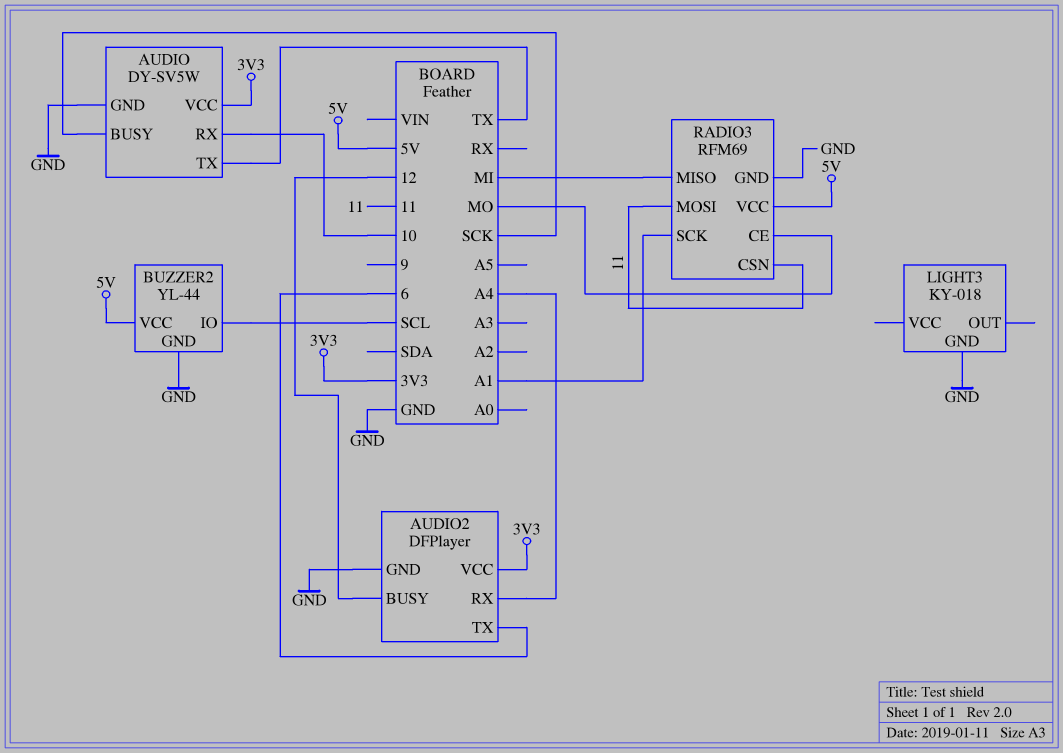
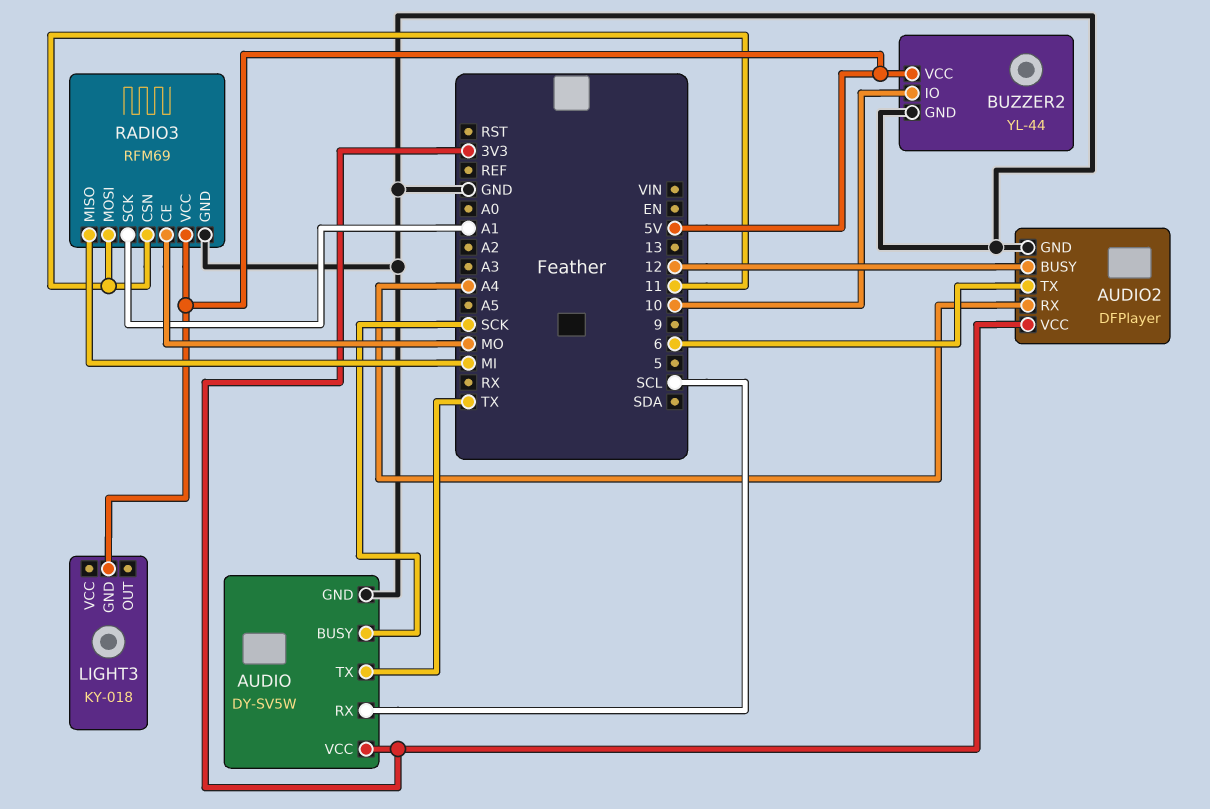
AUDIO pin RX: 10 -> SCL
BUZZER2 pin IO: SCL -> 10
LIGHT3 pin GND: GND -> 5V

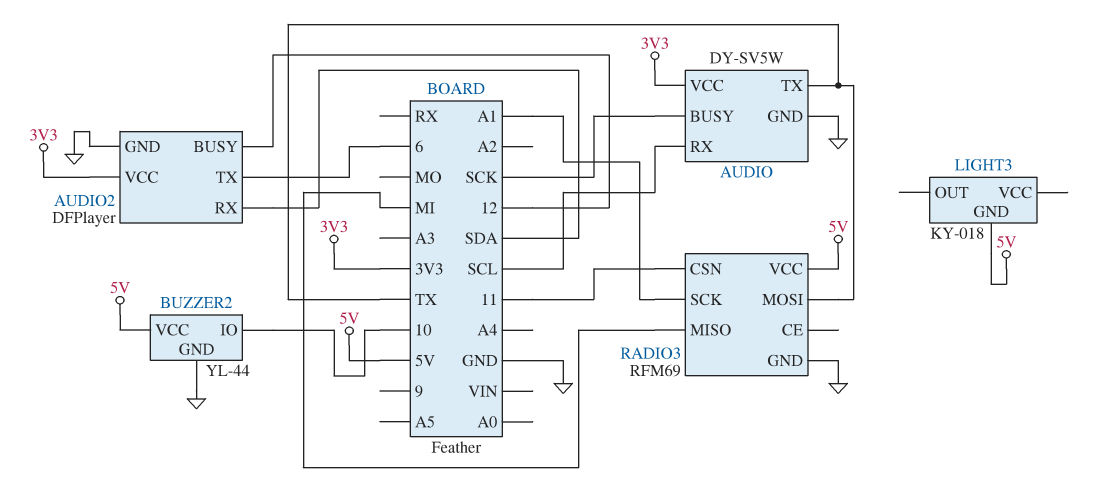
AUDIO2 pin RX: A4 -> SDA
RADIO3 pin CE: MO -> none
RADIO3 pin MOSI: 11 -> TX

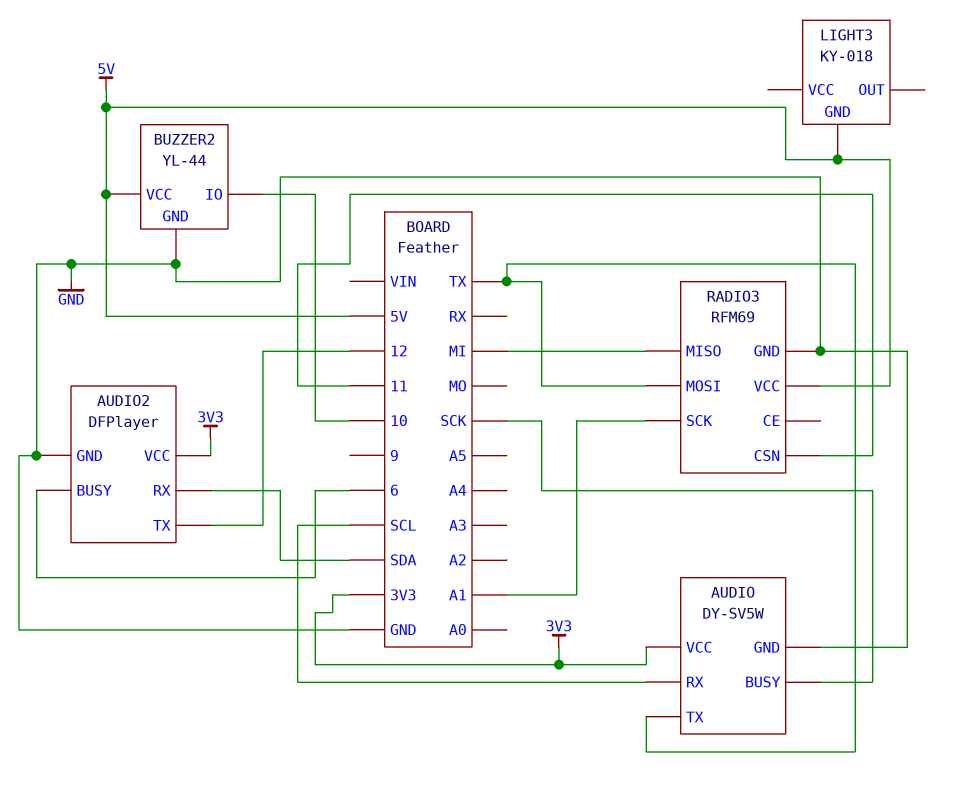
AUDIO2 pin BUSY: 12 -> 6
AUDIO2 pin TX: 6 -> 12

